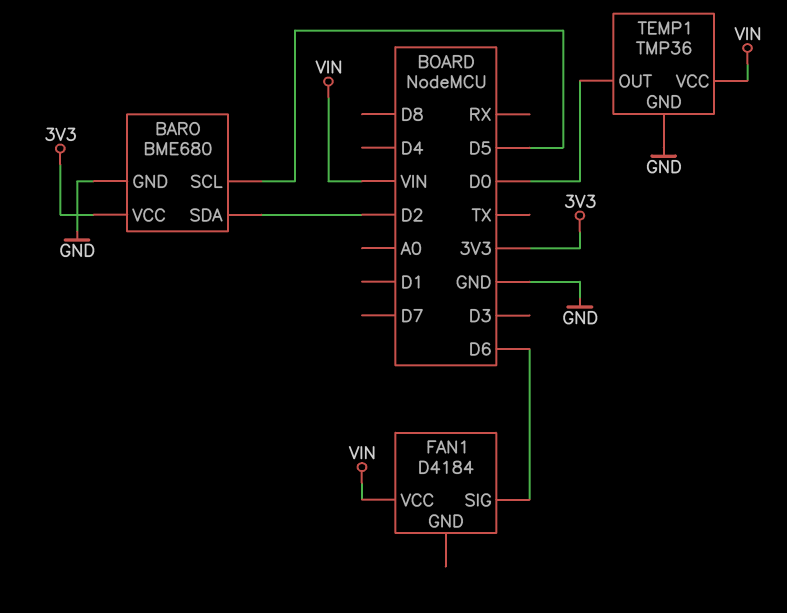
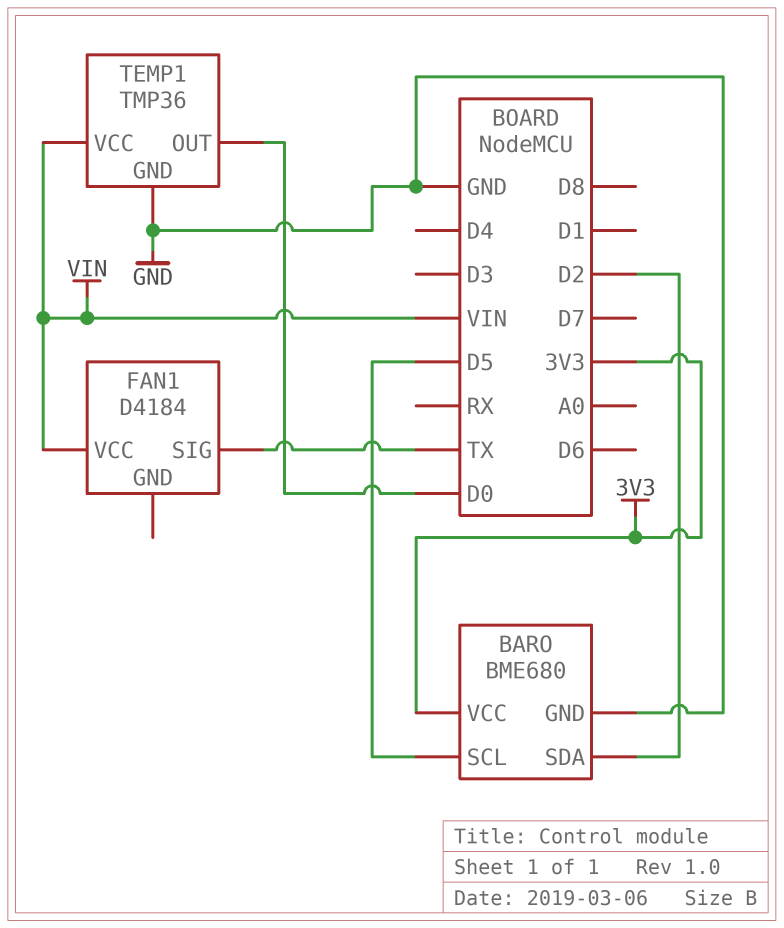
FAN1 pin SIG: D6 -> TX

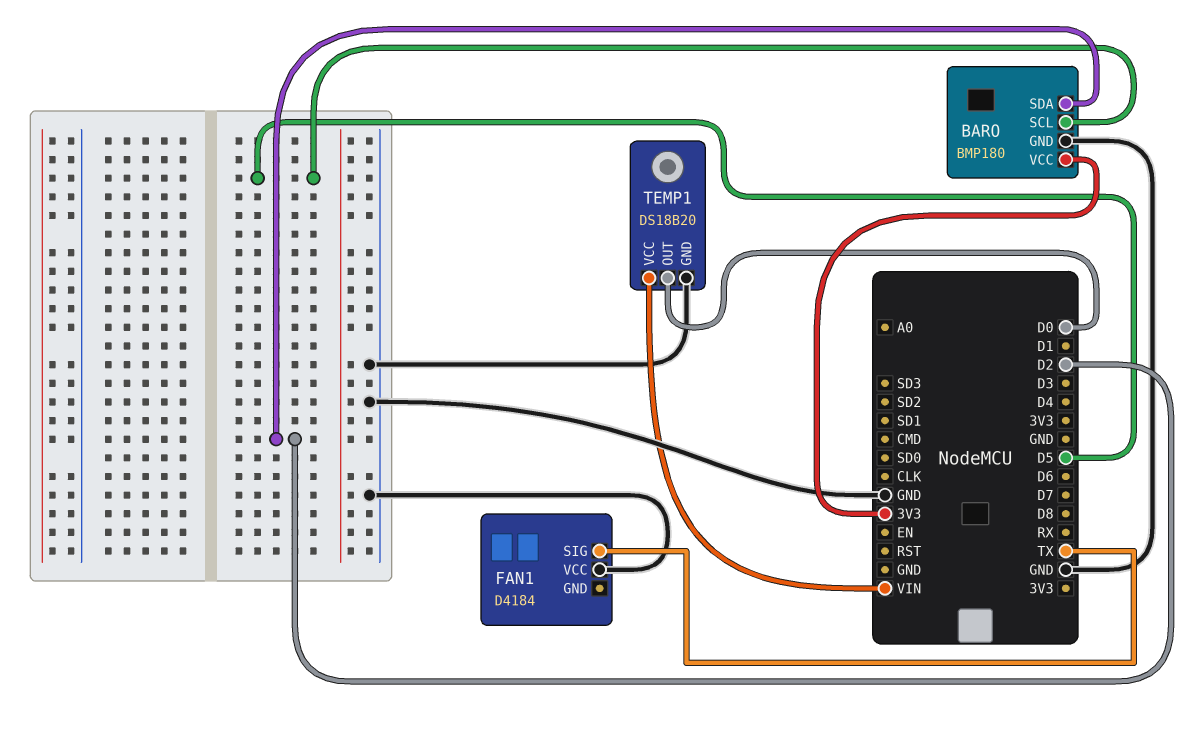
BARO: BME680 -> BMP180
FAN1 pin VCC: VIN -> GND
TEMP1: TMP36 -> DS18B20

